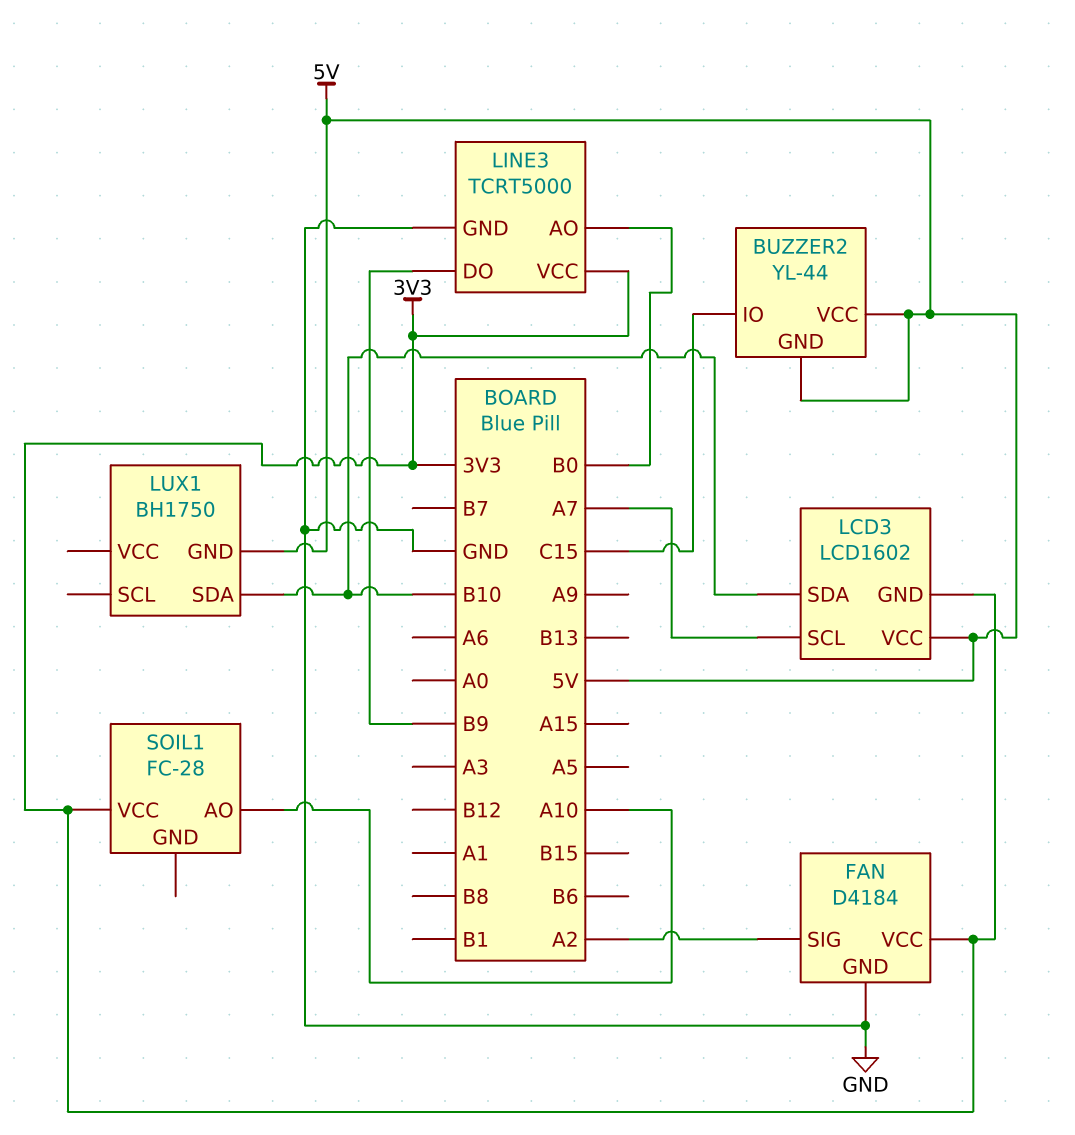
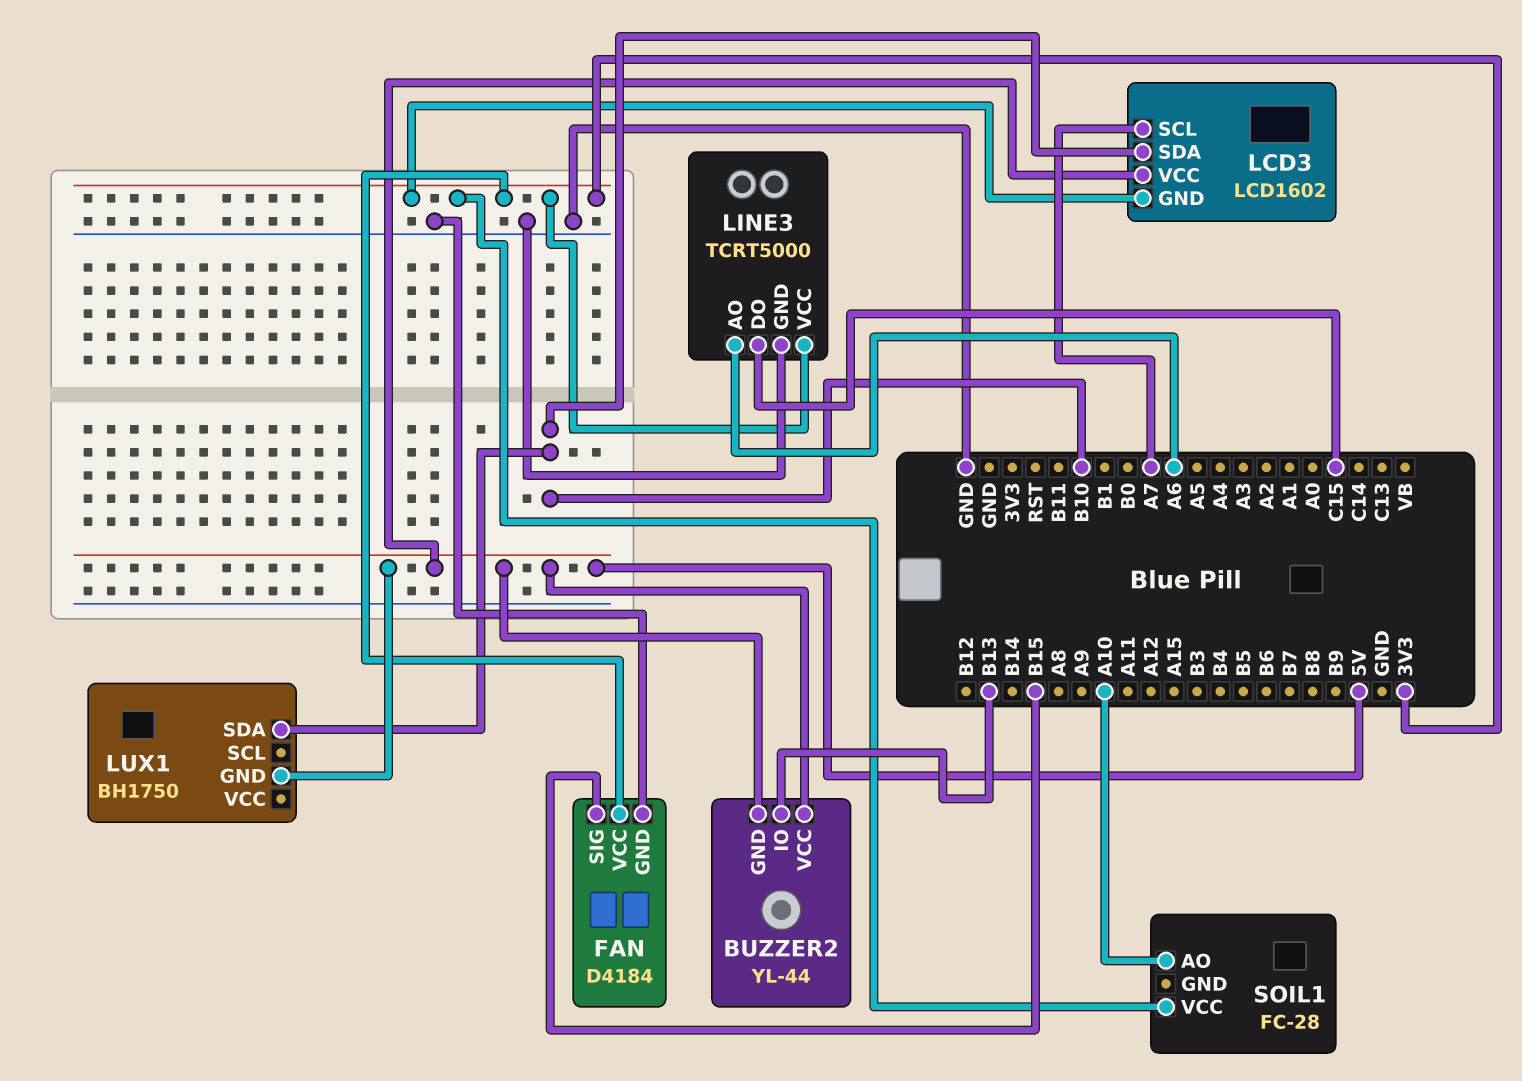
BUZZER2 pin IO: C15 -> B13
FAN pin SIG: A2 -> B15
LINE3 pin AO: B0 -> A6
LINE3 pin DO: B9 -> C15

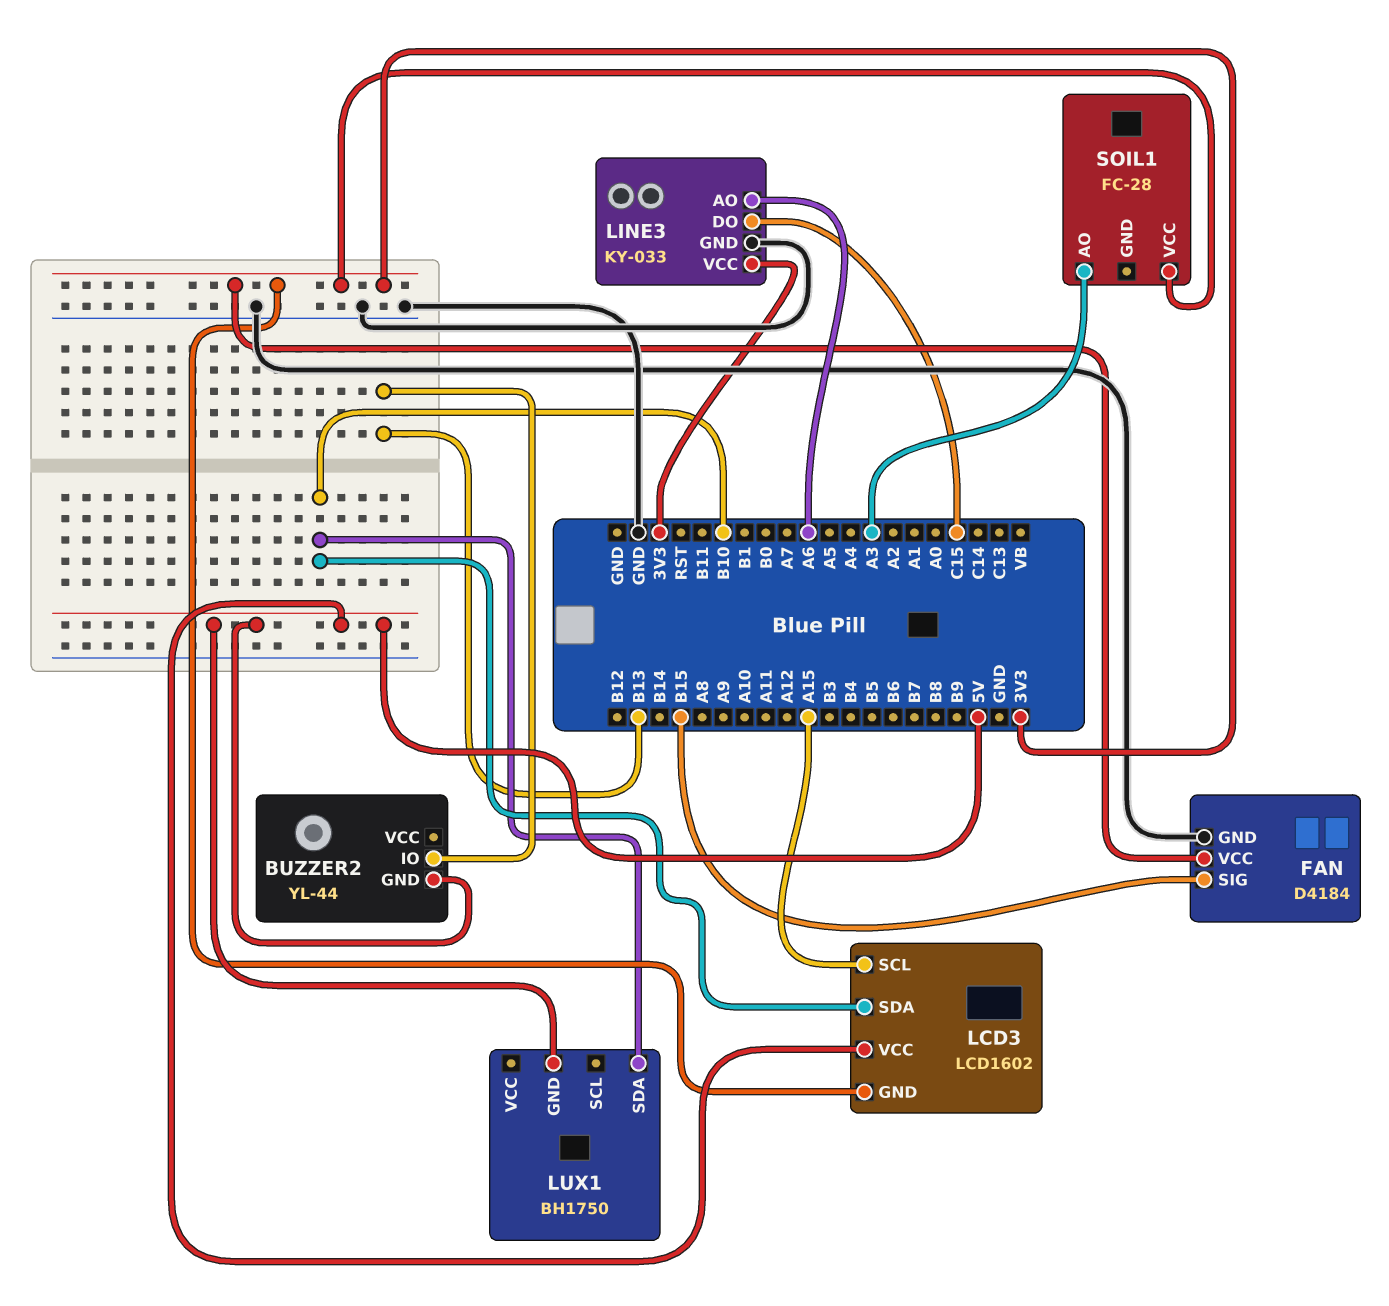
BUZZER2 pin VCC: 5V -> none
LCD3 pin SCL: A7 -> A15
LINE3: TCRT5000 -> KY-033
SOIL1 pin AO: A10 -> A3

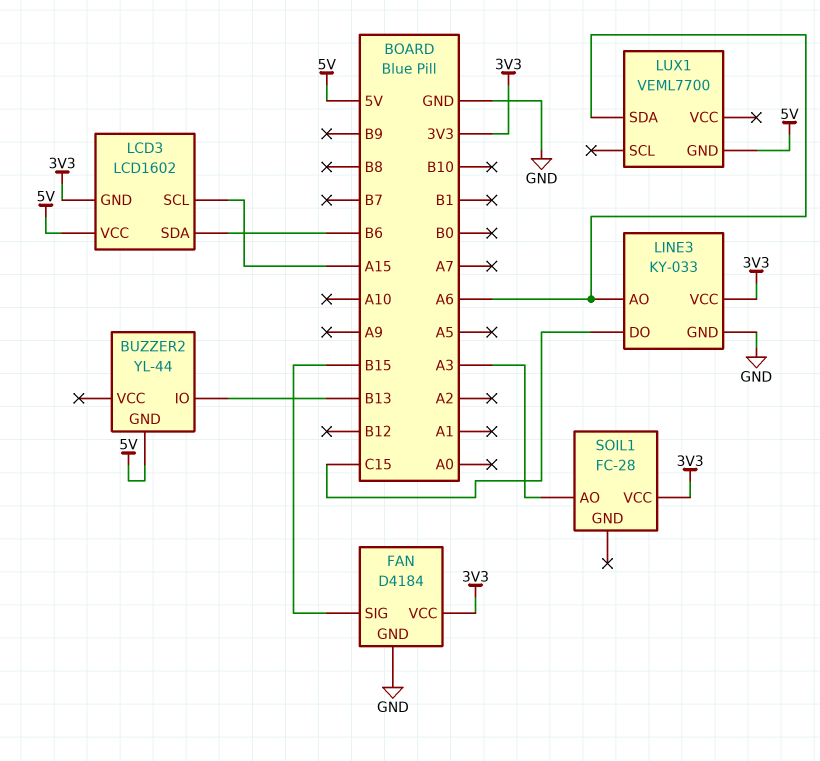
LCD3 pin SDA: B10 -> B6
LUX1: BH1750 -> VEML7700
LUX1 pin SDA: B10 -> A6

